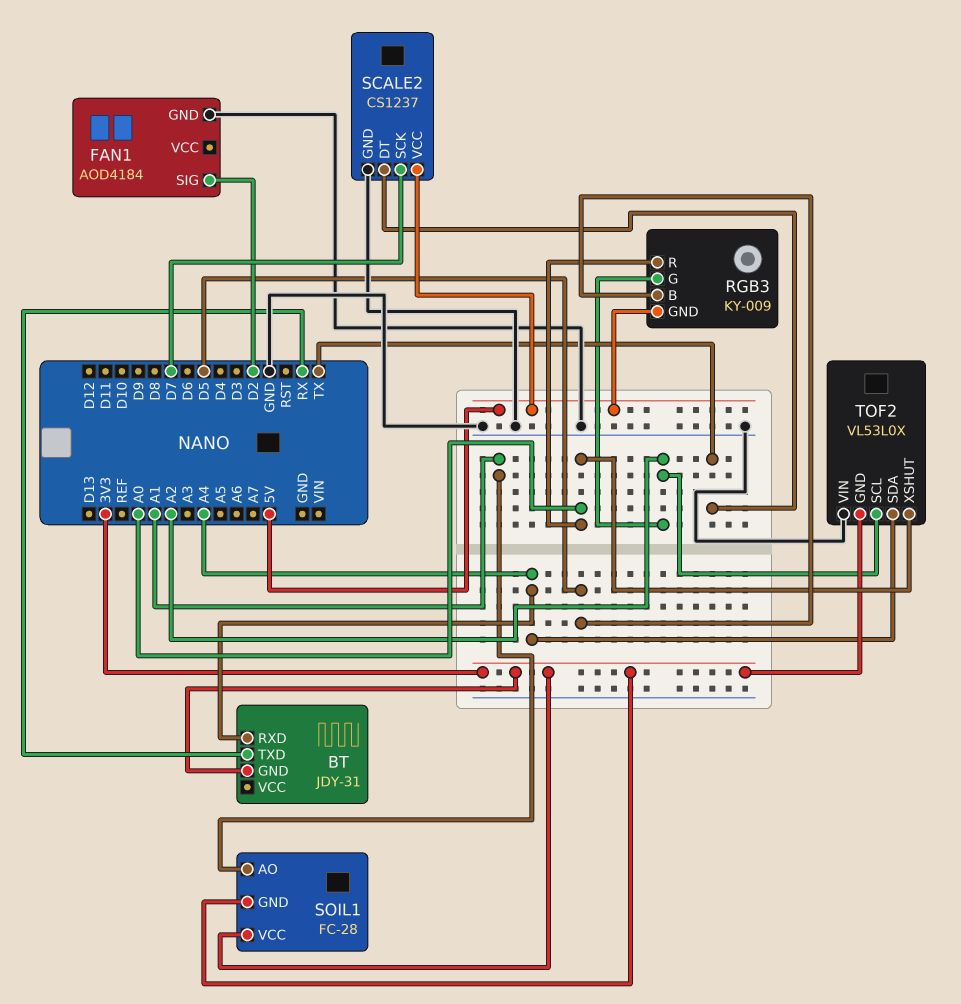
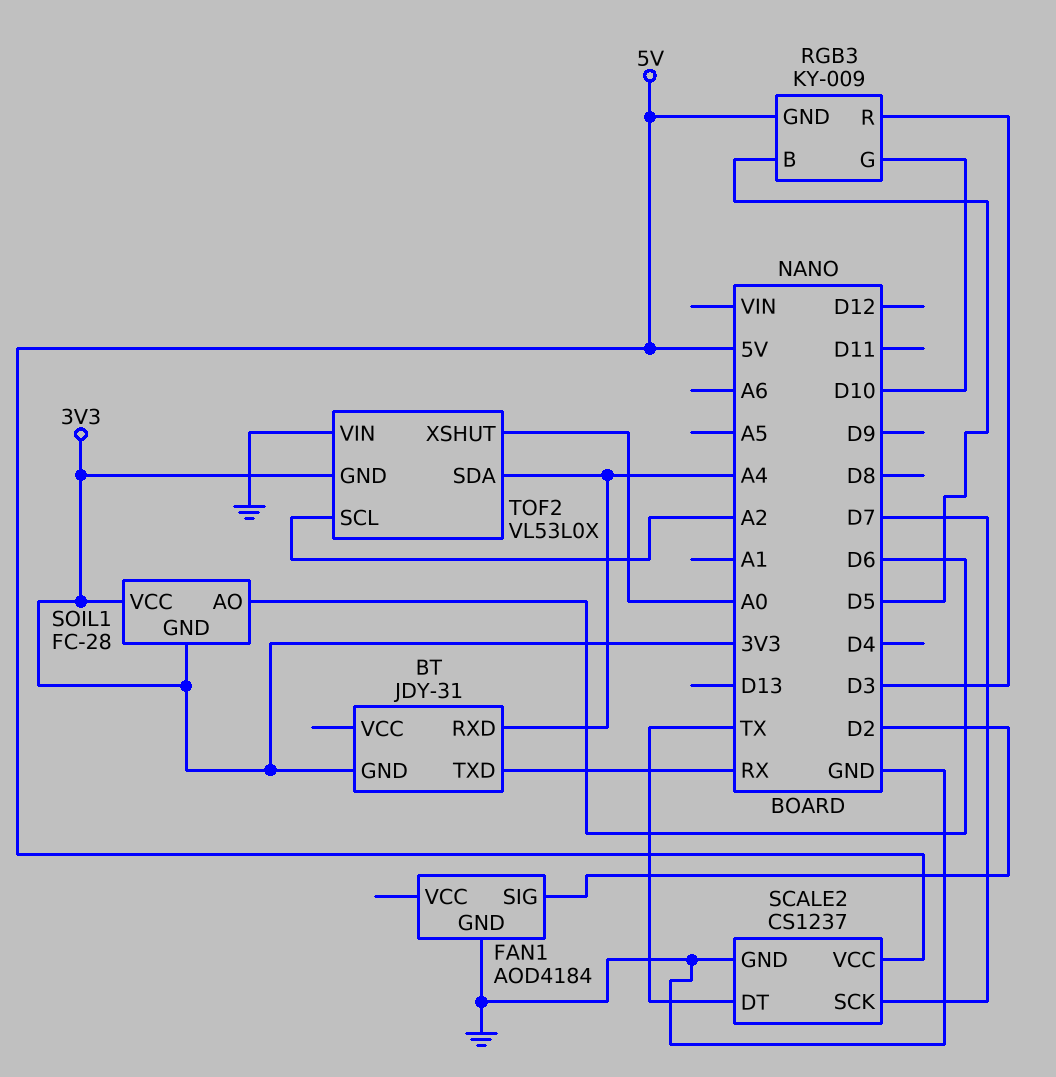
RGB3 pin G: A2 -> D10
RGB3 pin R: A0 -> D3
SOIL1 pin AO: A1 -> D6

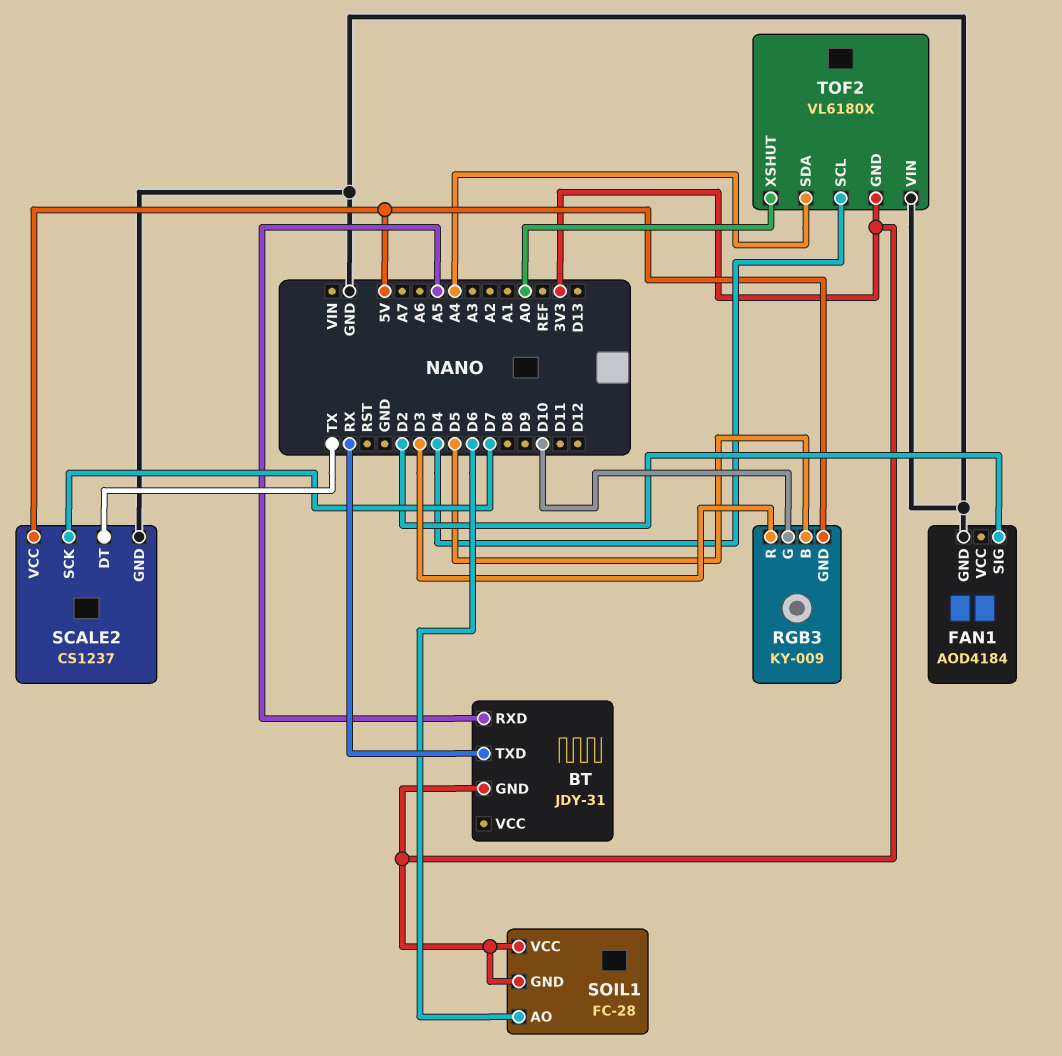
BT pin RXD: A4 -> A5
TOF2: VL53L0X -> VL6180X
TOF2 pin SCL: A2 -> D4

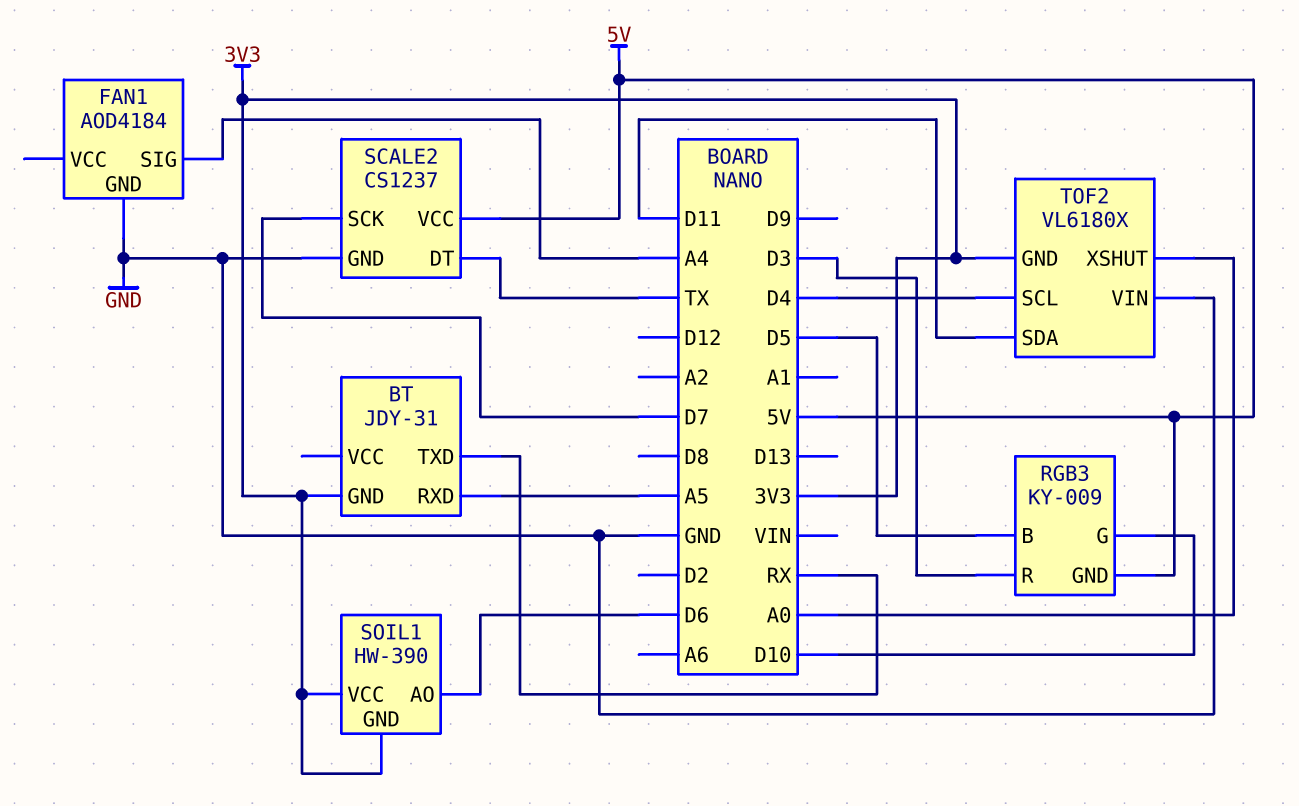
FAN1 pin SIG: D2 -> A4
SOIL1: FC-28 -> HW-390
TOF2 pin SDA: A4 -> D11

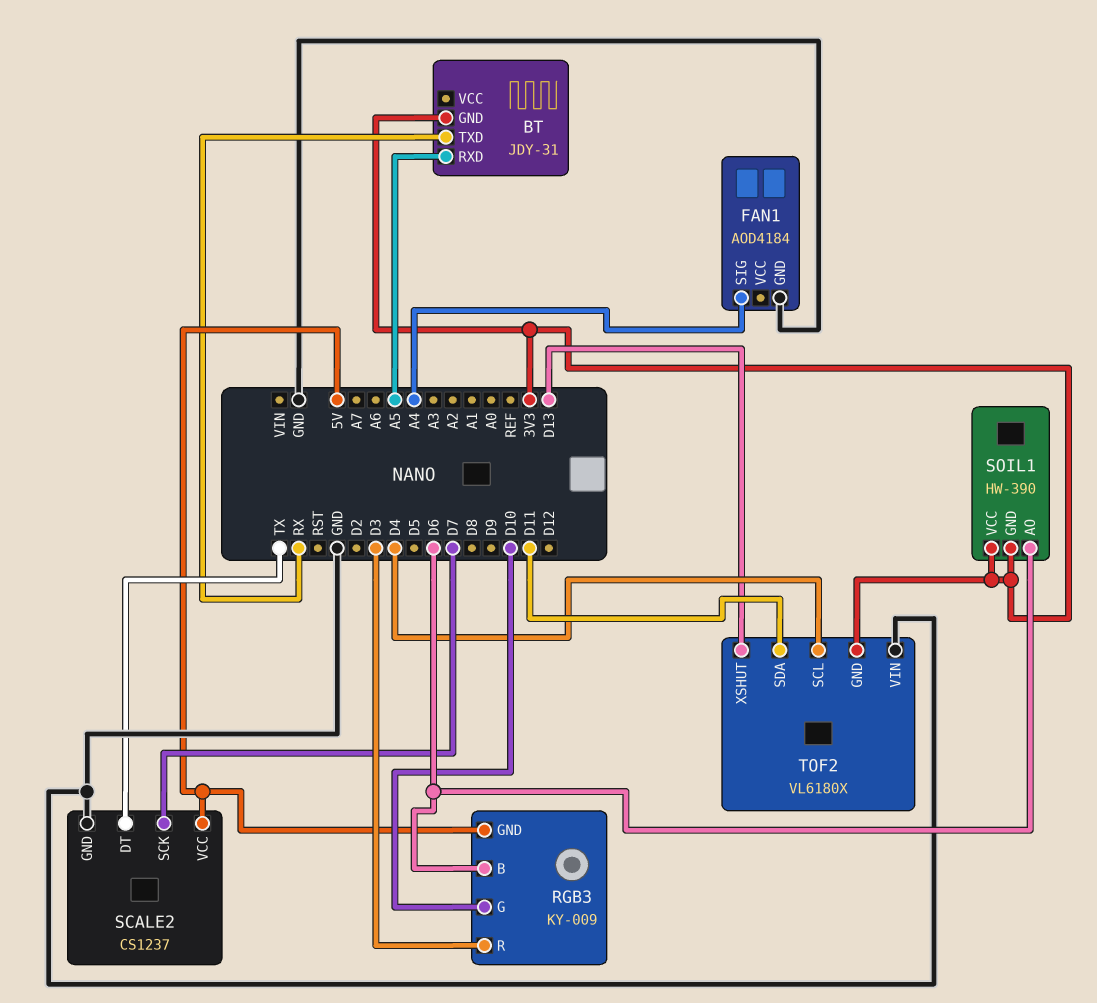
RGB3 pin B: D5 -> D6
TOF2 pin XSHUT: A0 -> D13

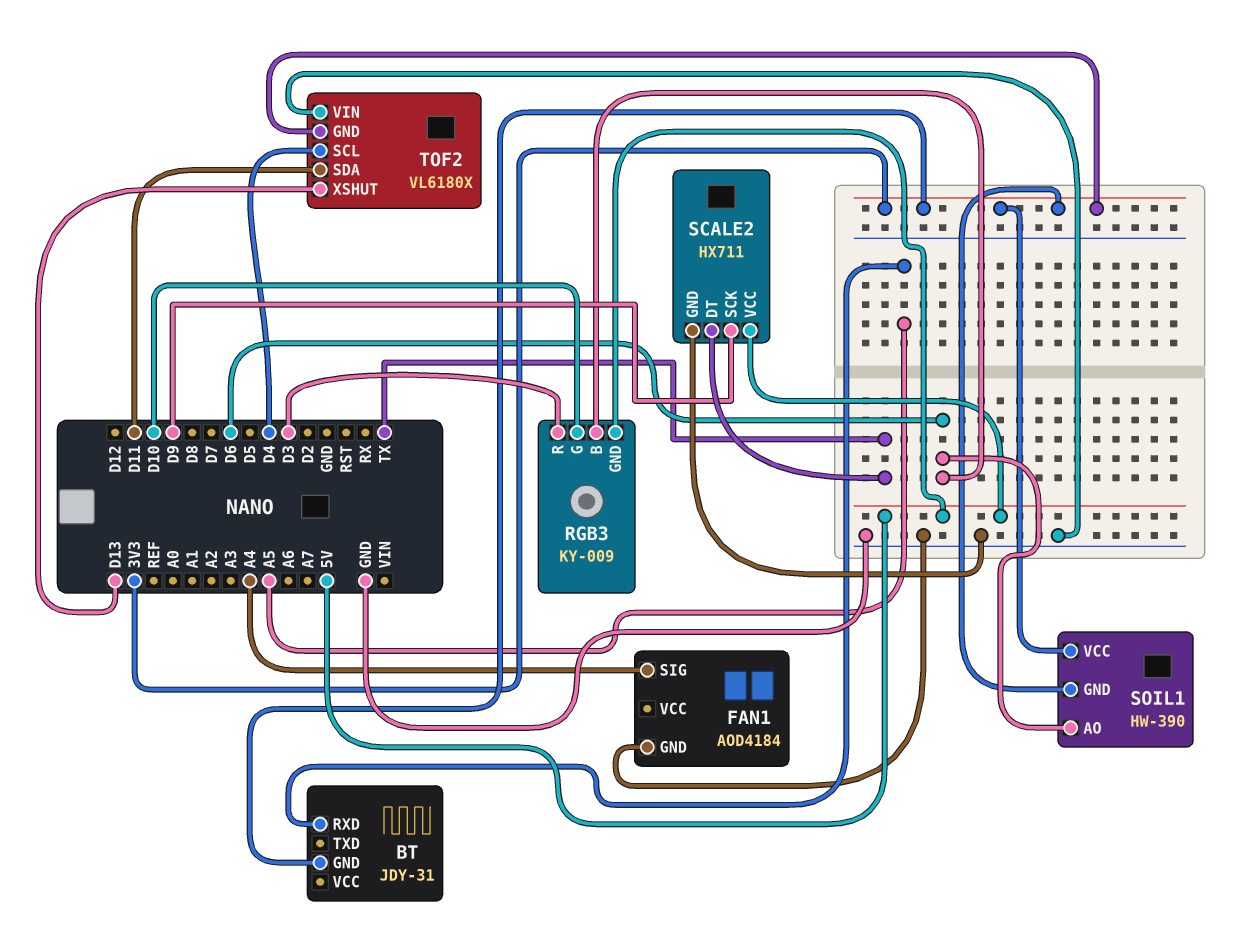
BT pin TXD: RX -> none
SCALE2: CS1237 -> HX711
SCALE2 pin SCK: D7 -> D9

